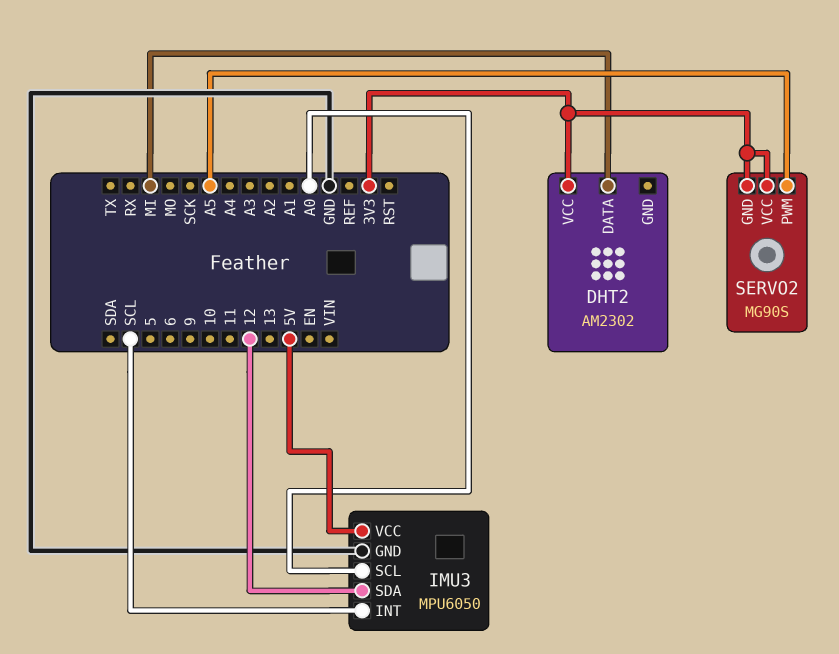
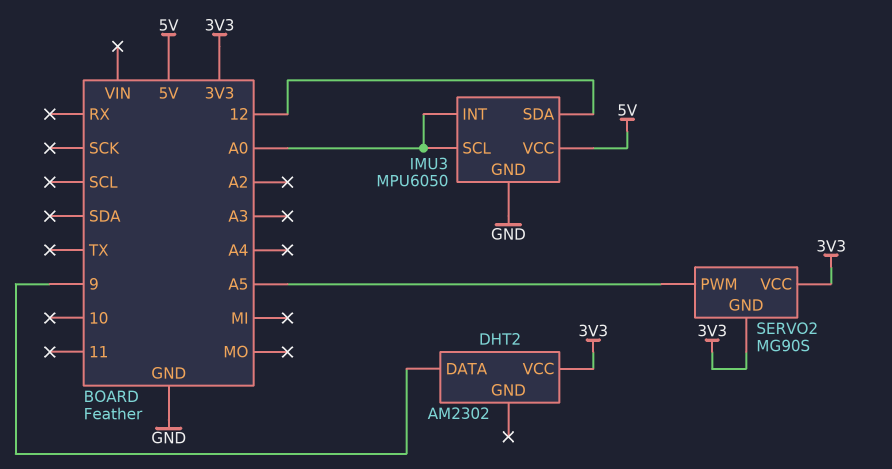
DHT2 pin DATA: MI -> 9
IMU3 pin INT: SCL -> A0

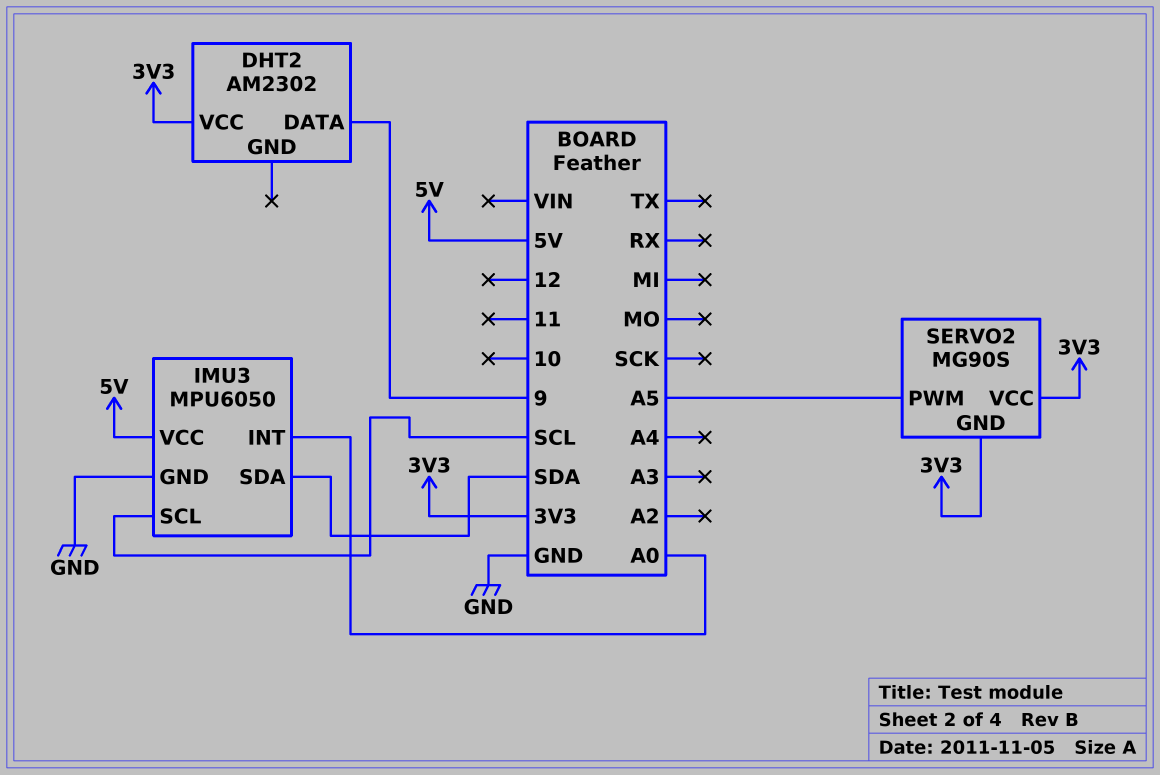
IMU3 pin SCL: A0 -> SCL
IMU3 pin SDA: 12 -> SDA

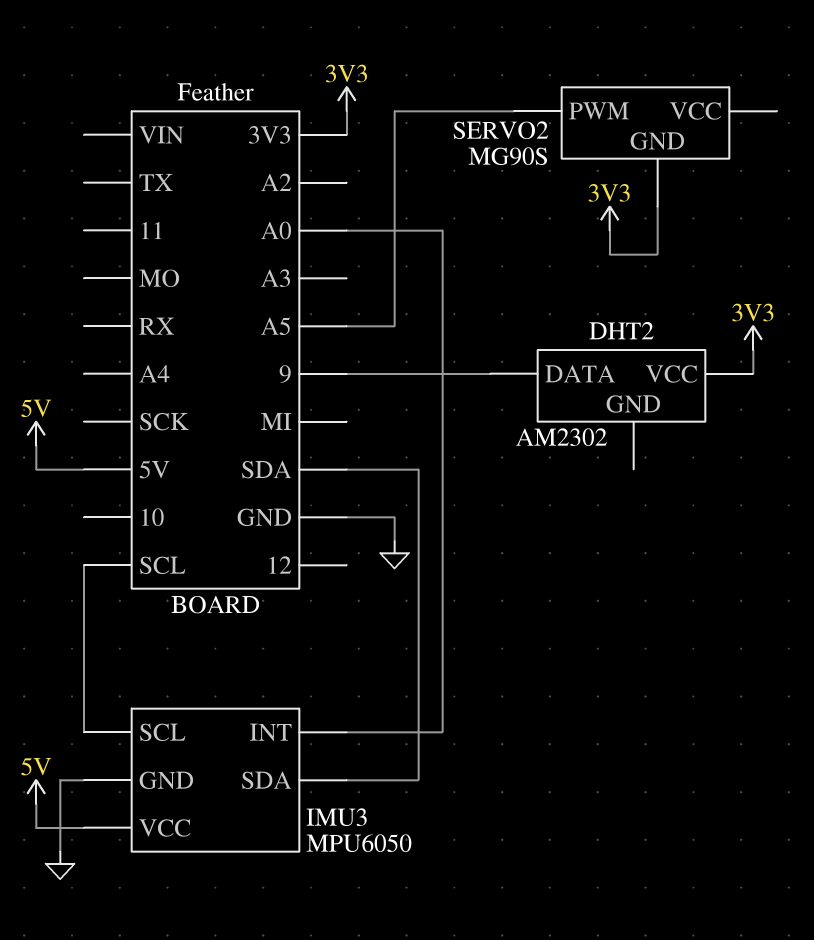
SERVO2 pin VCC: 3V3 -> none

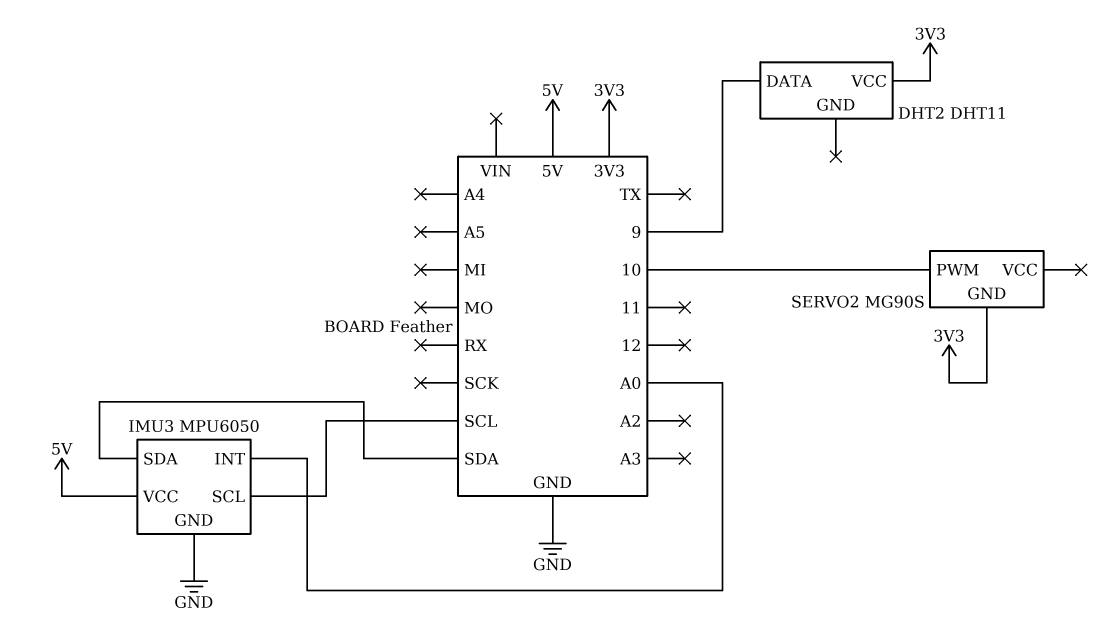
DHT2: AM2302 -> DHT11
SERVO2 pin PWM: A5 -> 10

